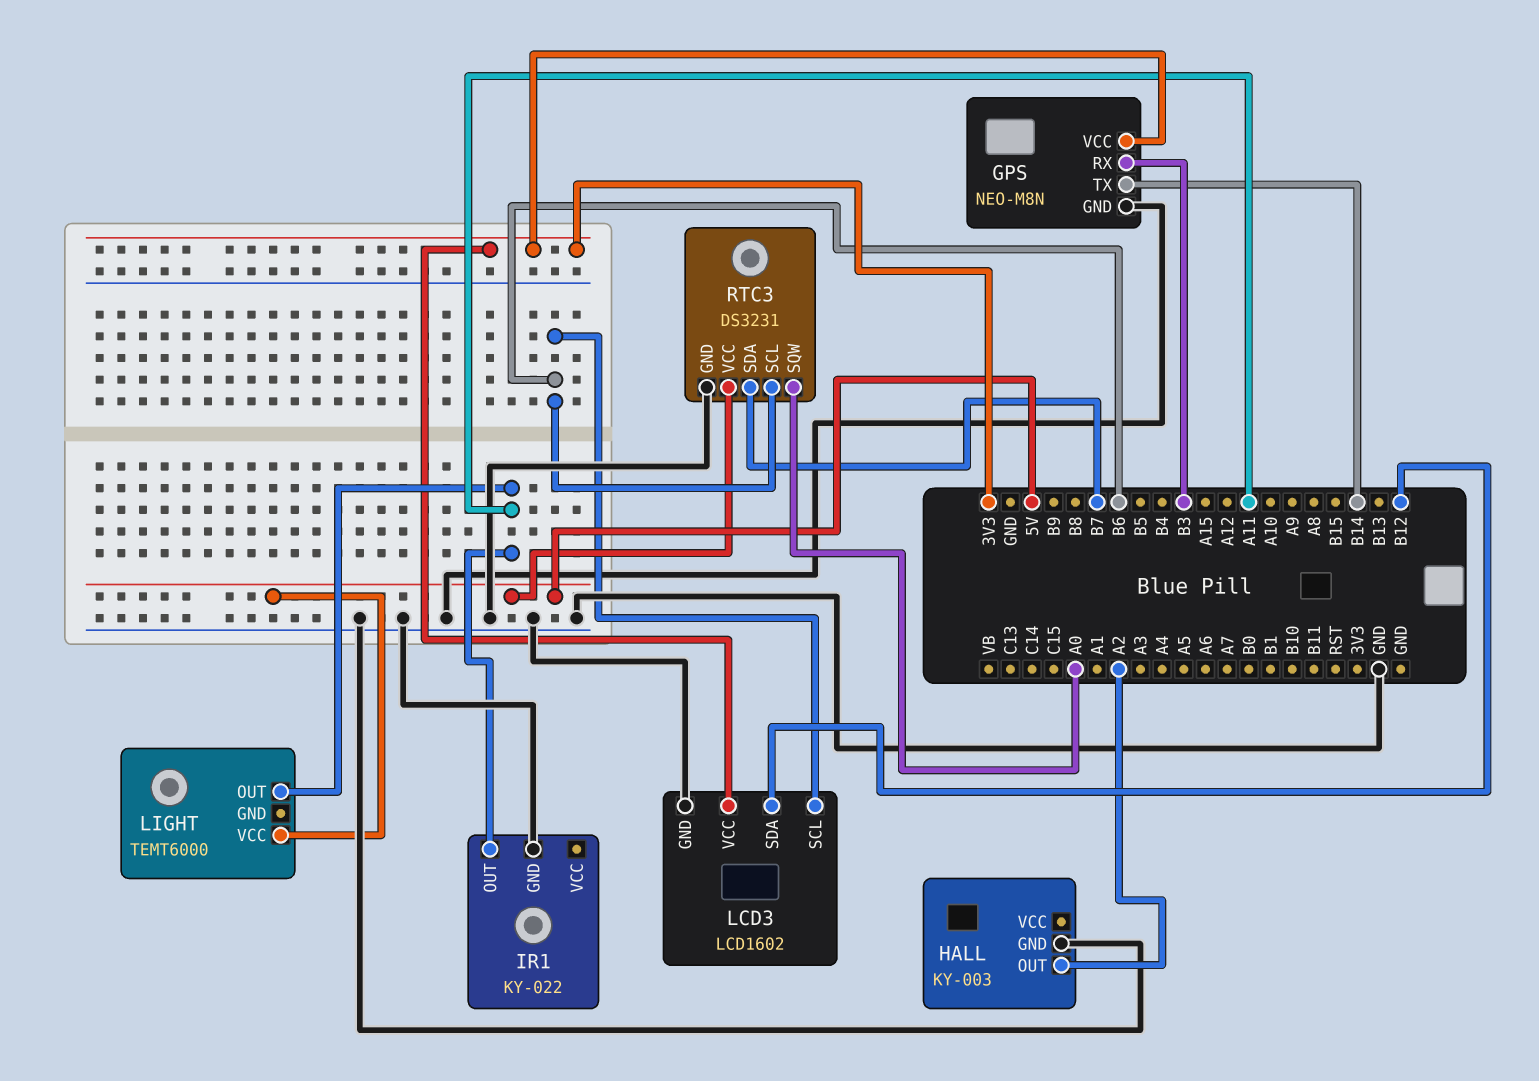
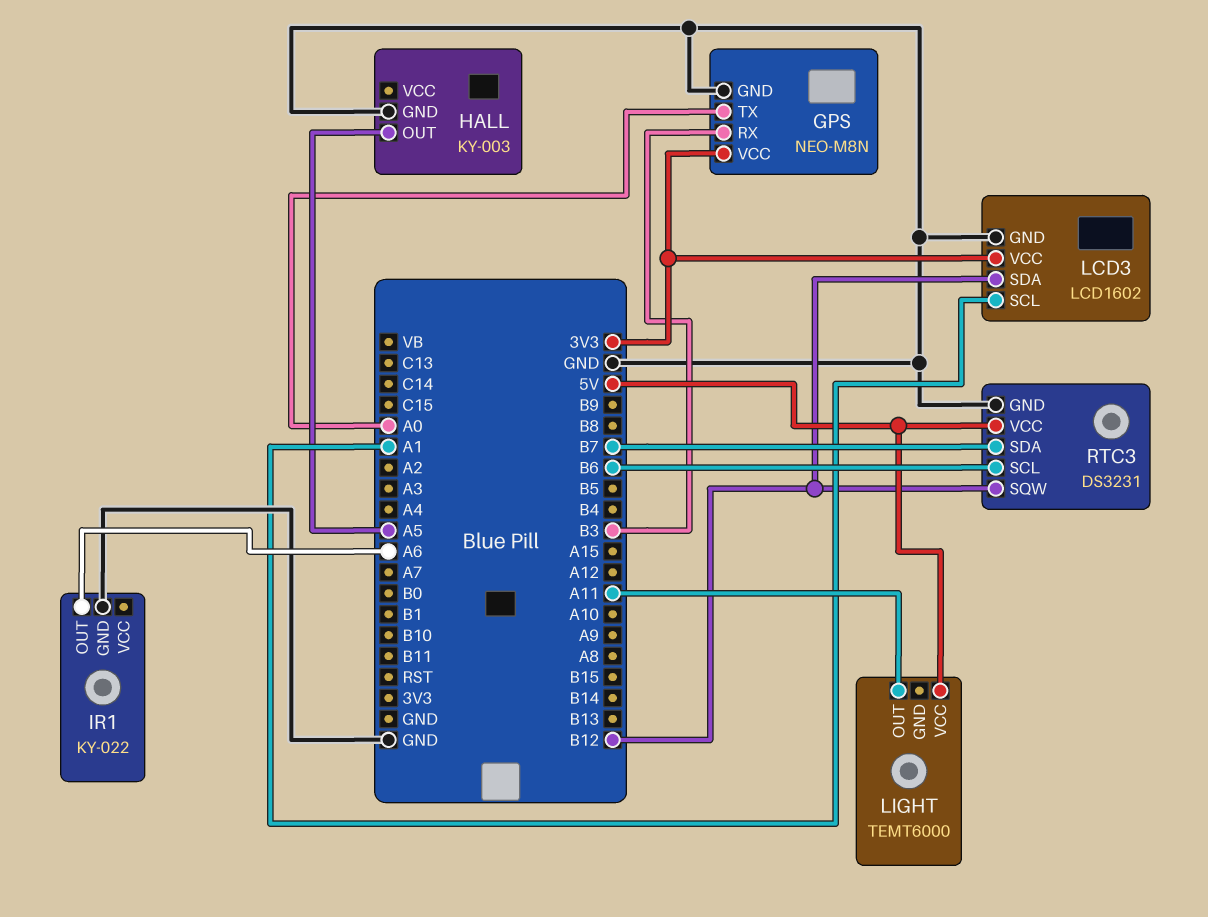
GPS pin TX: B14 -> A0
HALL pin OUT: A2 -> A5
IR1 pin OUT: A11 -> A6
LCD3 pin SCL: B6 -> A1
RTC3 pin SQW: A0 -> B12

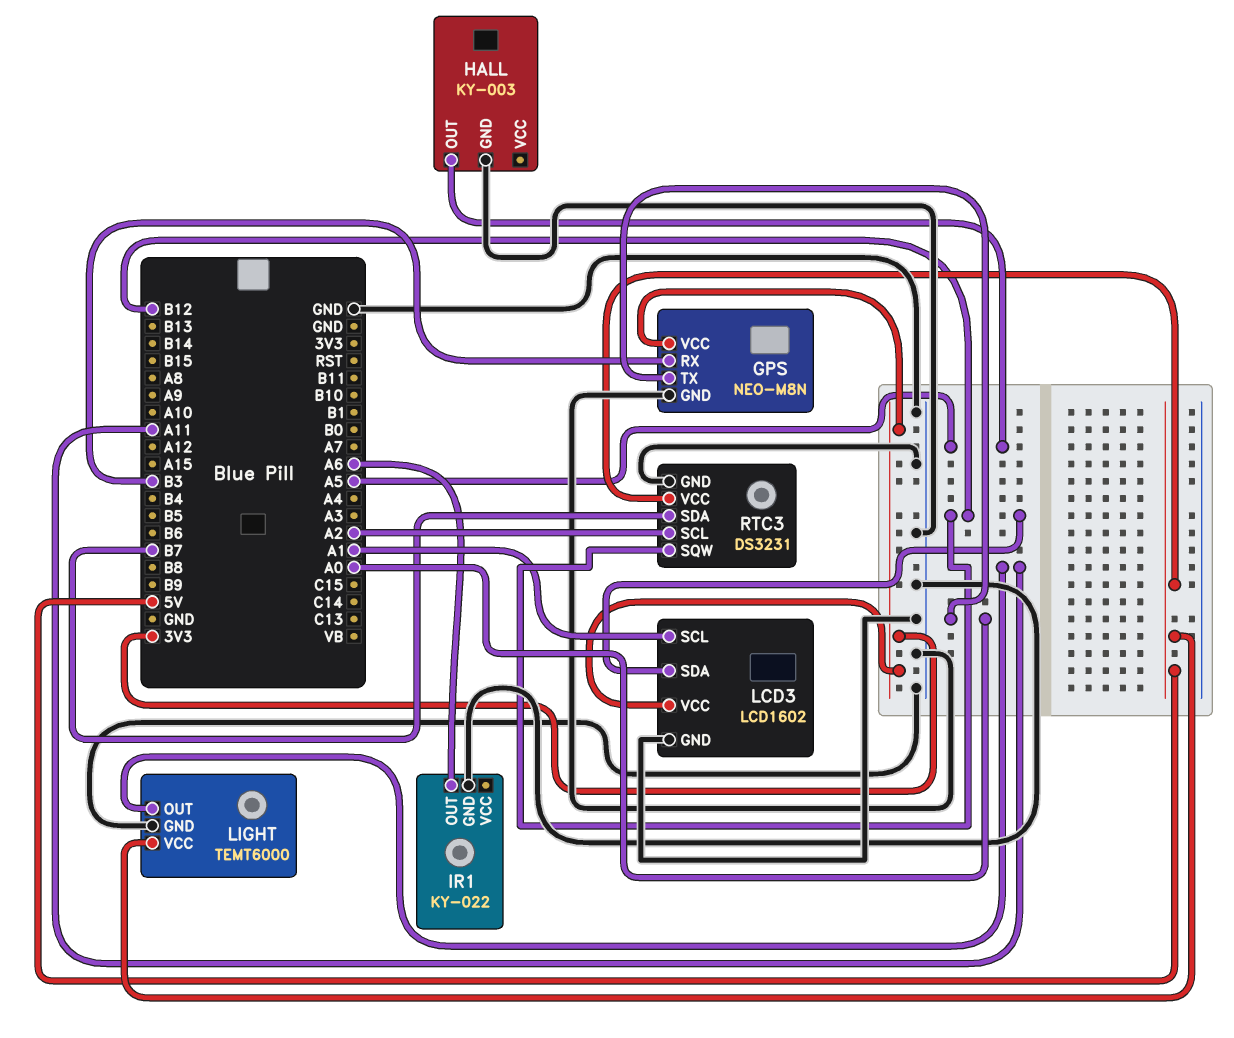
LIGHT pin GND: none -> GND
RTC3 pin SCL: B6 -> A2

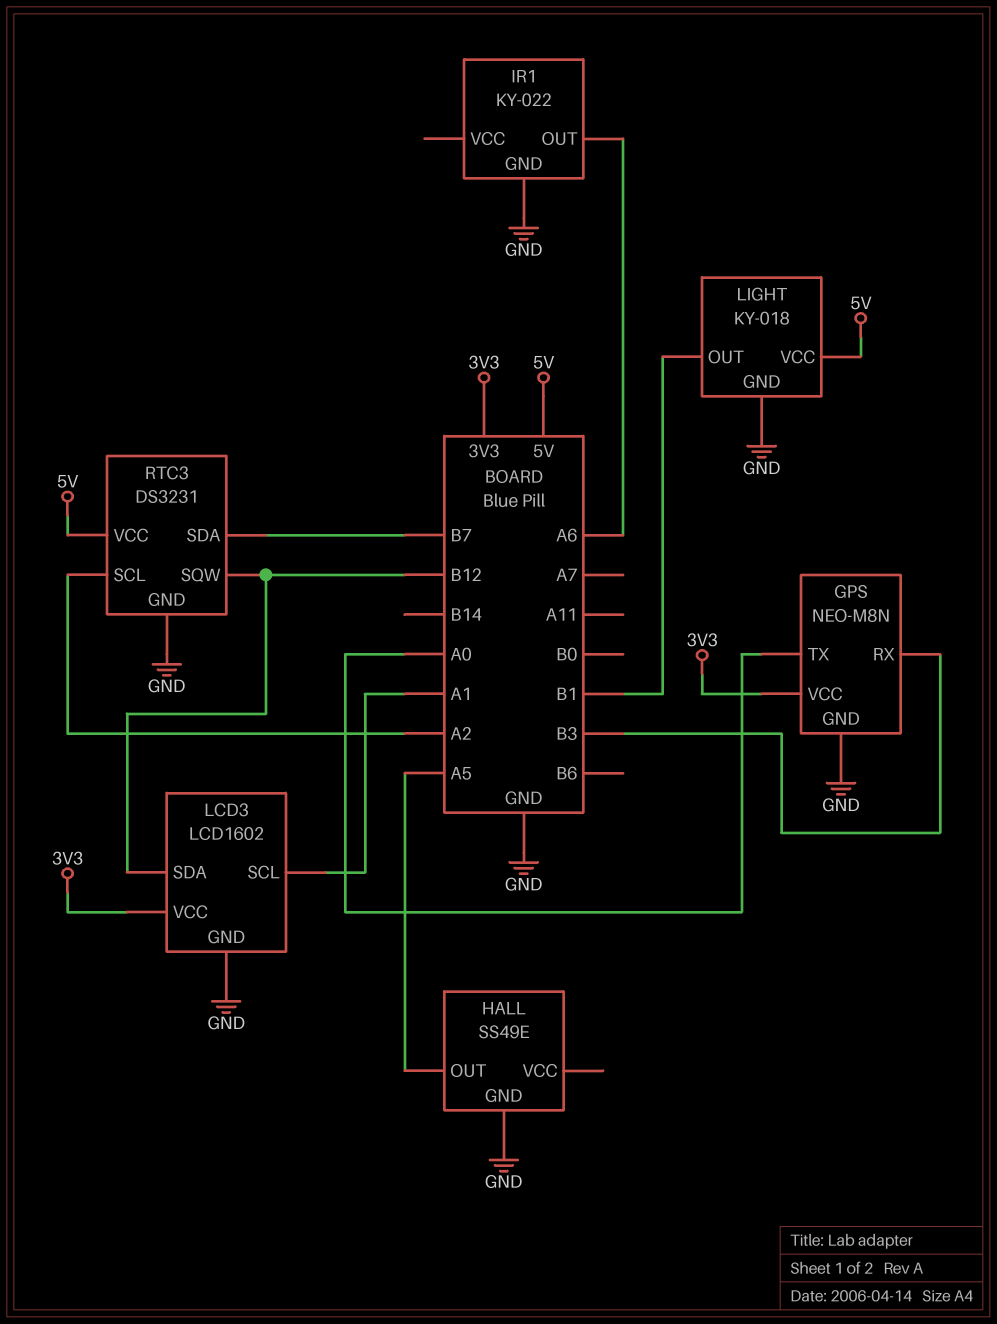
HALL: KY-003 -> SS49E
LIGHT: TEMT6000 -> KY-018
LIGHT pin OUT: A11 -> B1

